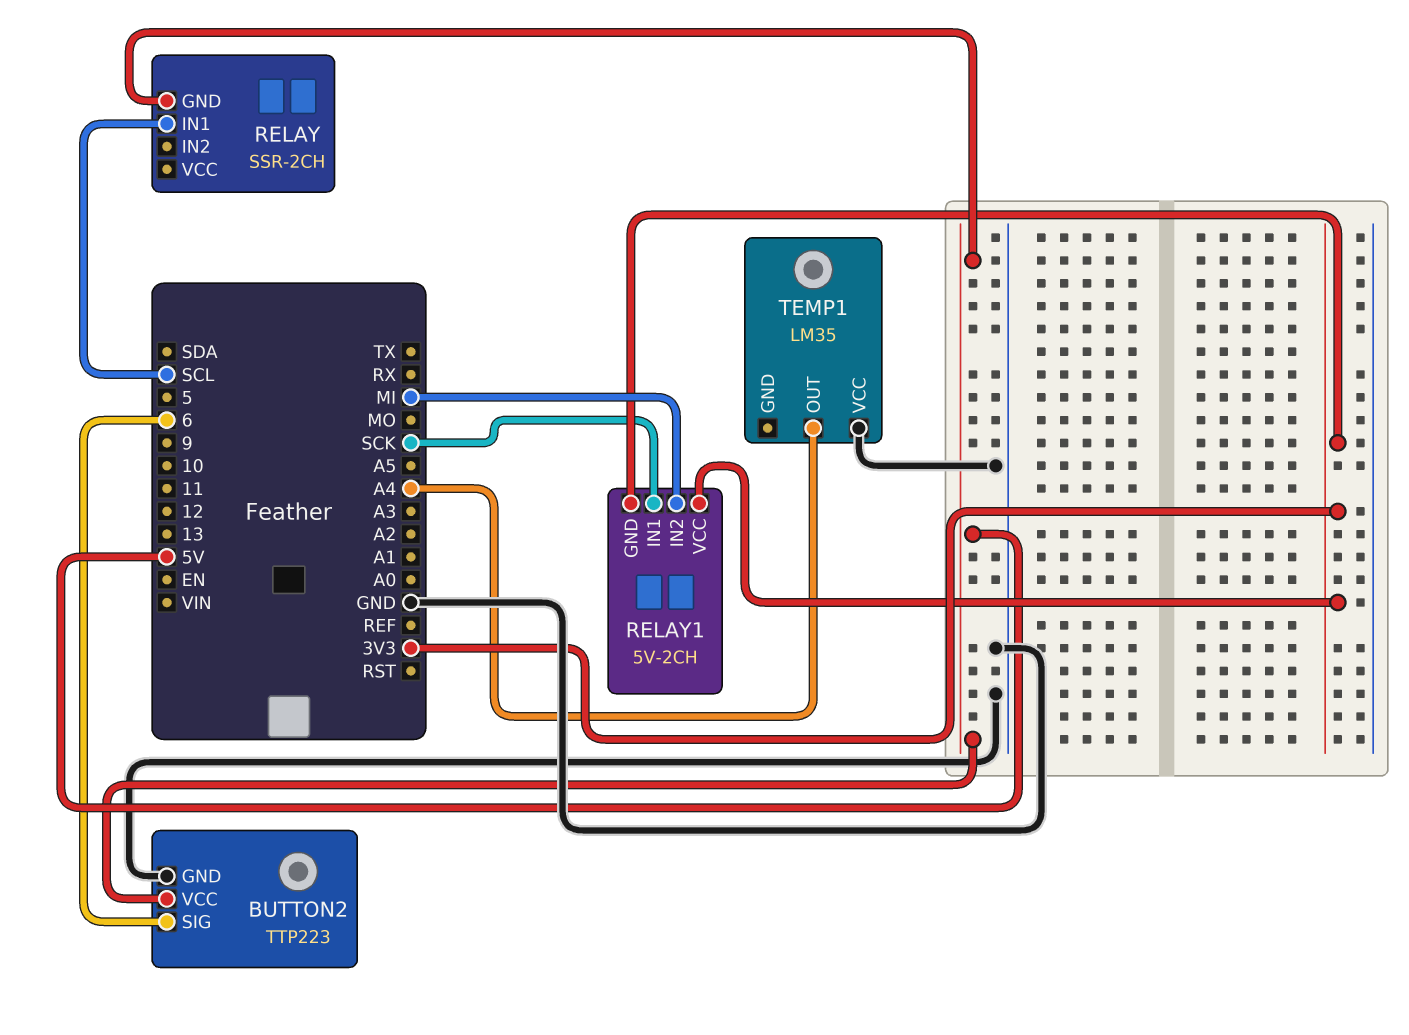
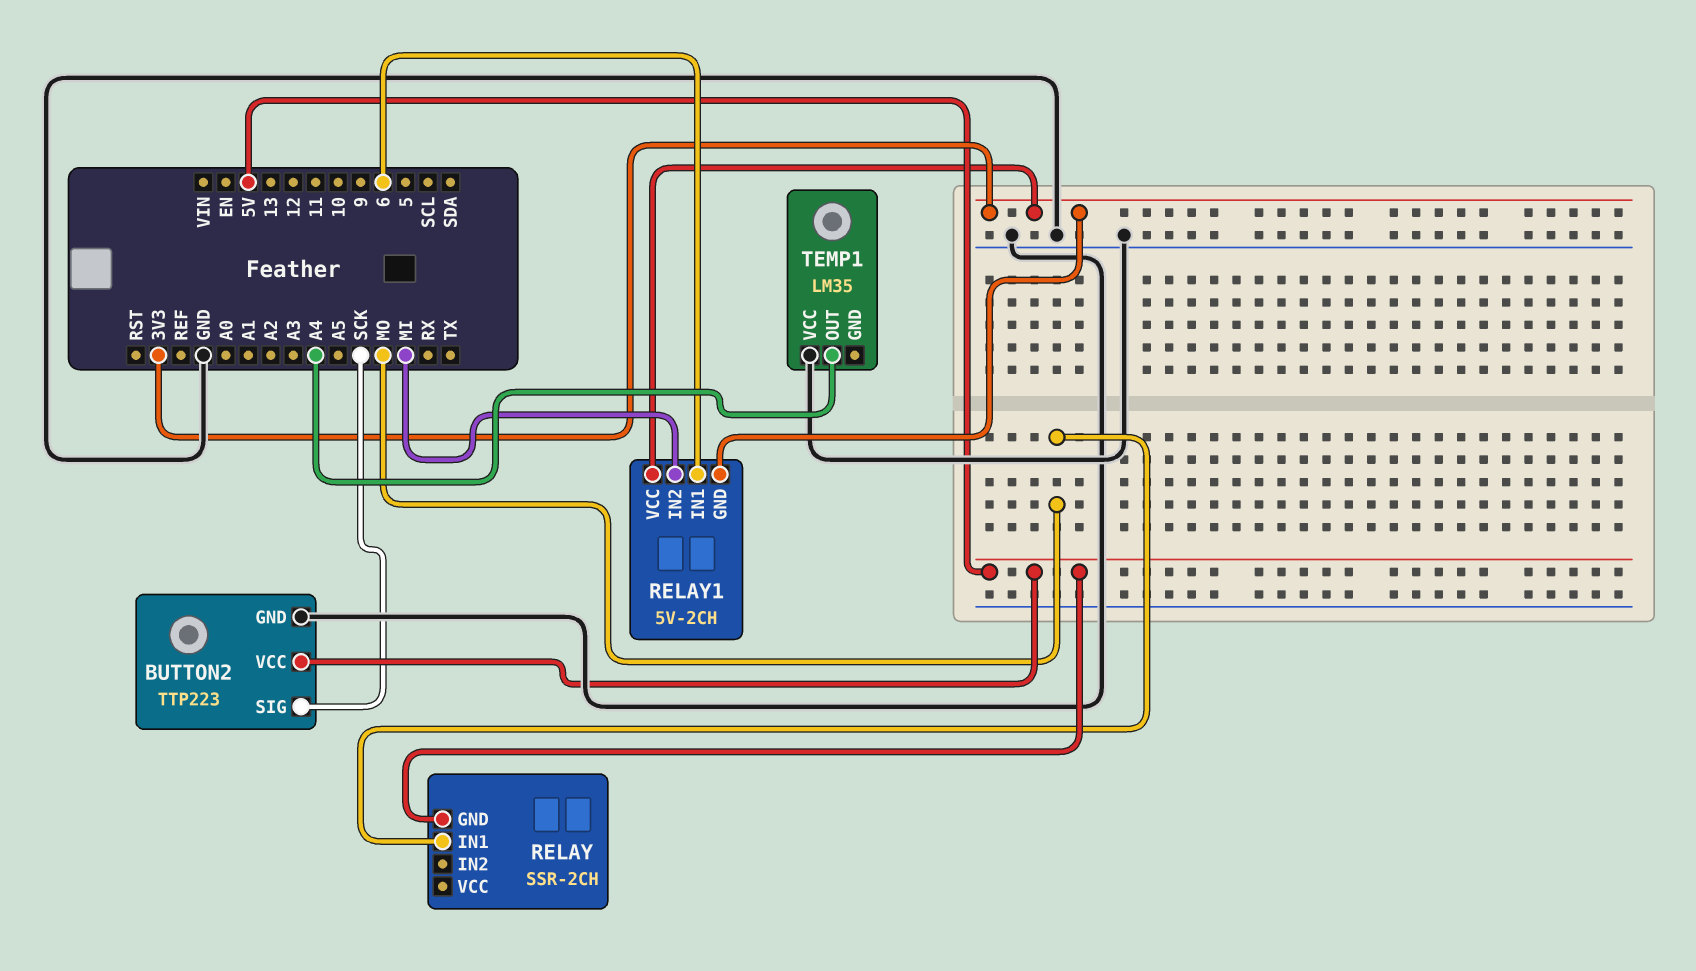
BUTTON2 pin SIG: 6 -> SCK
RELAY pin IN1: SCL -> MO
RELAY1 pin IN1: SCK -> 6

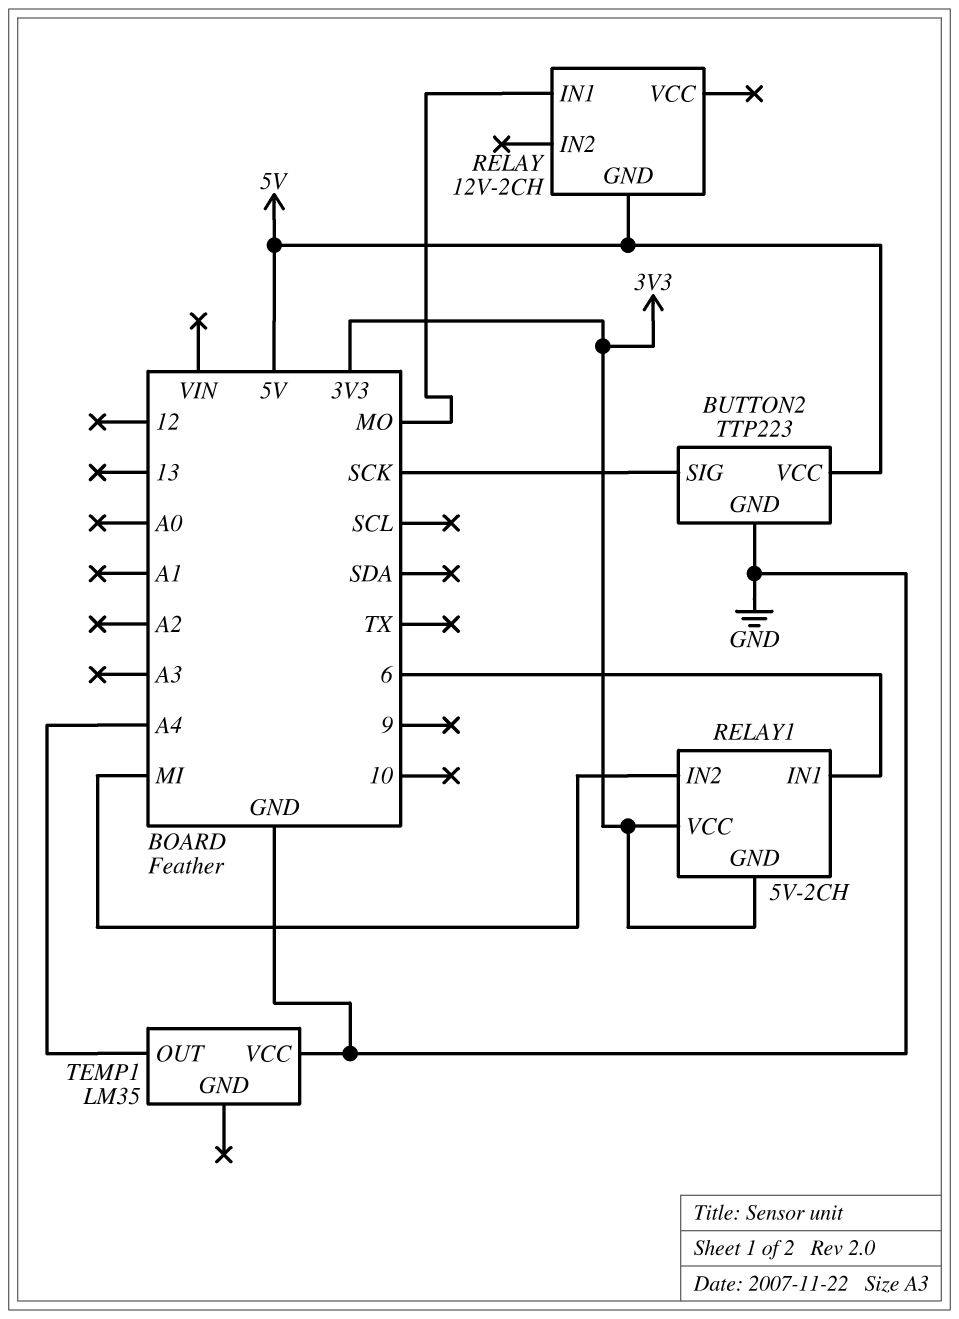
RELAY: SSR-2CH -> 12V-2CH

